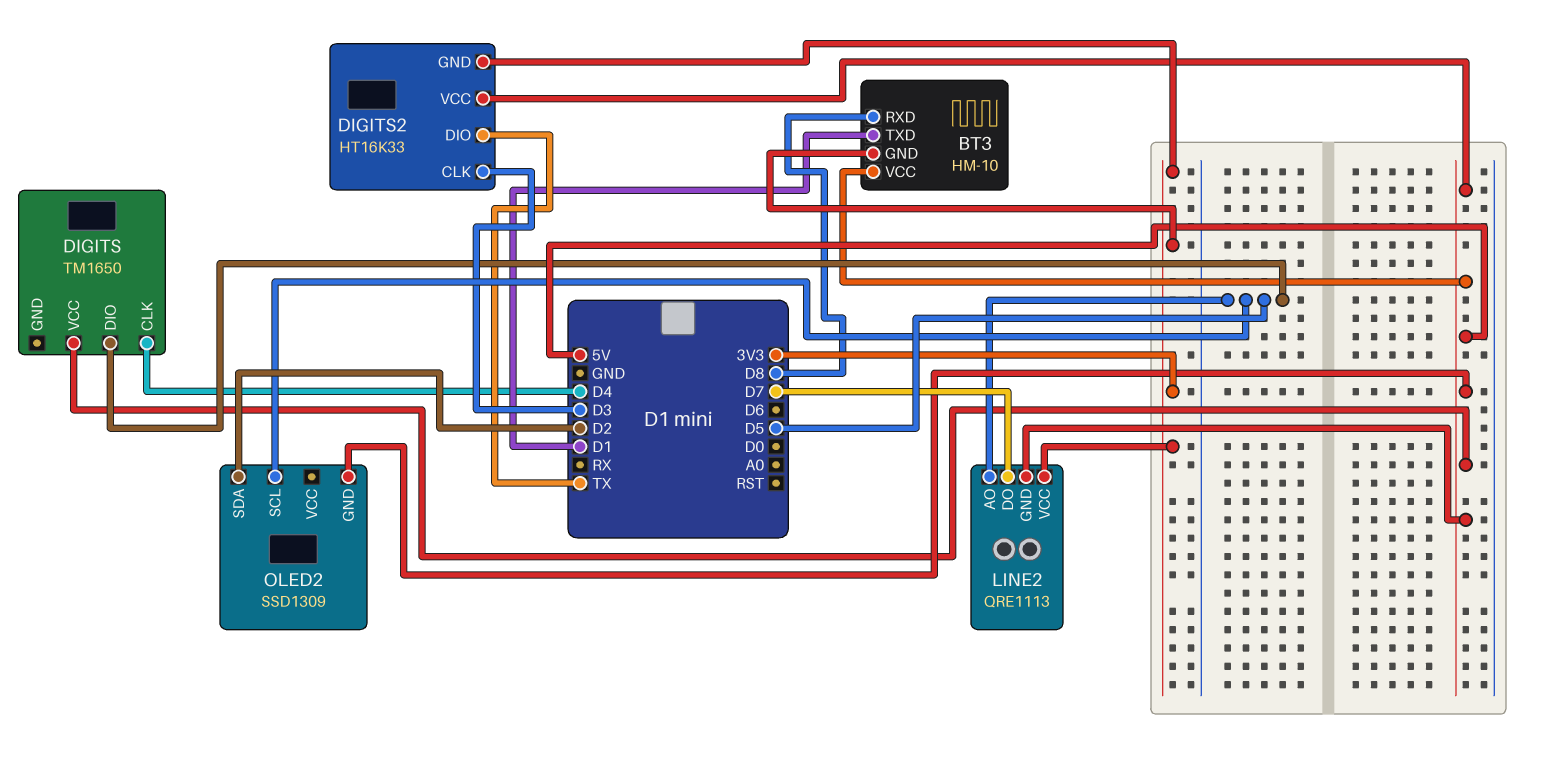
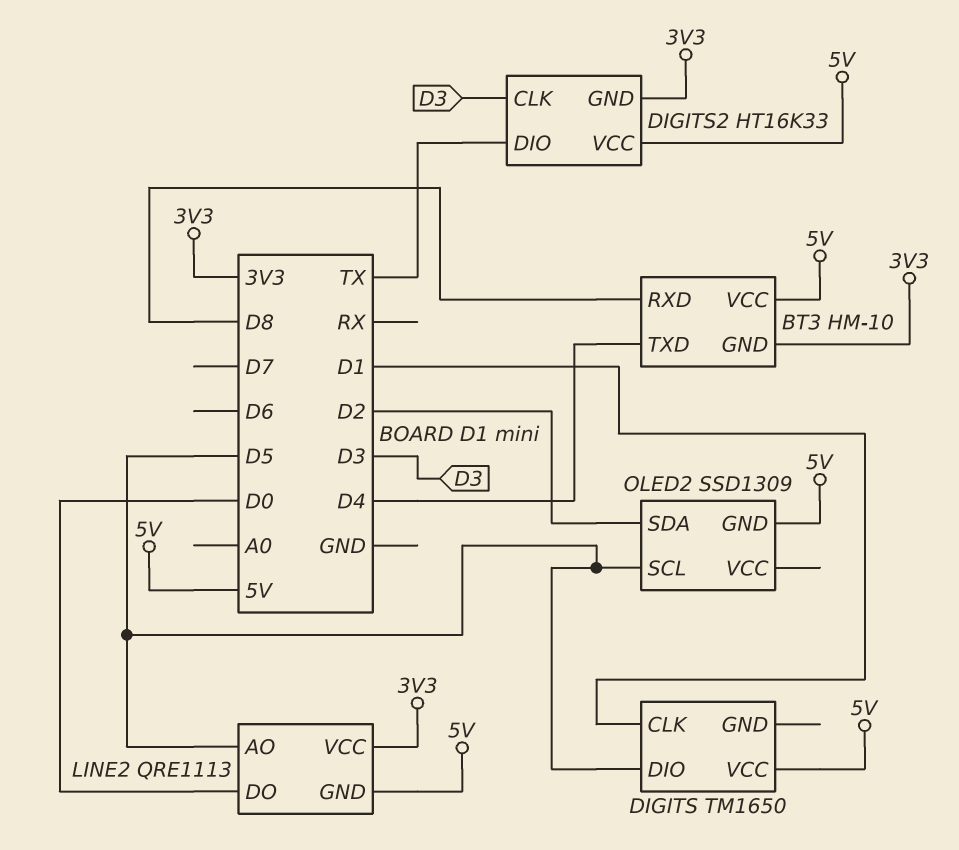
BT3 pin TXD: D1 -> D4
DIGITS pin CLK: D4 -> D1
LINE2 pin DO: D7 -> D0

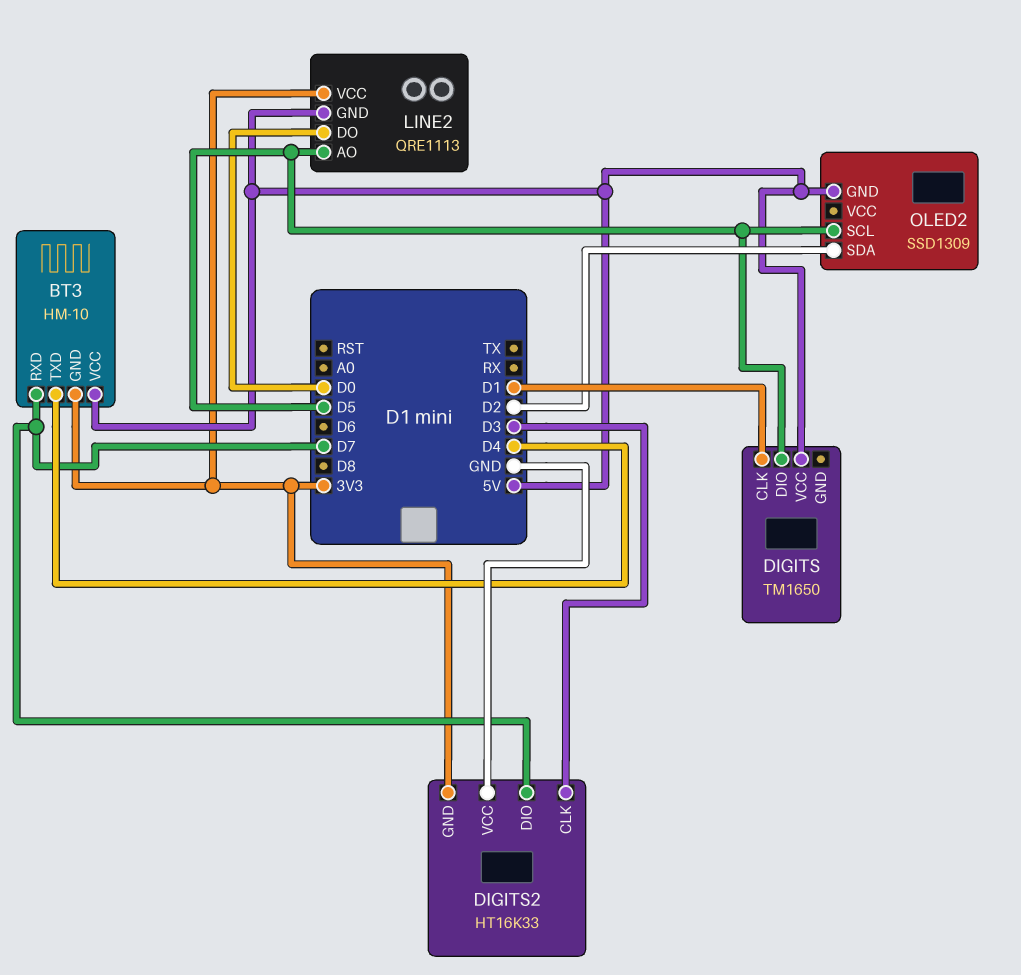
BT3 pin RXD: D8 -> D7
DIGITS2 pin DIO: TX -> D7
DIGITS2 pin VCC: 5V -> GND

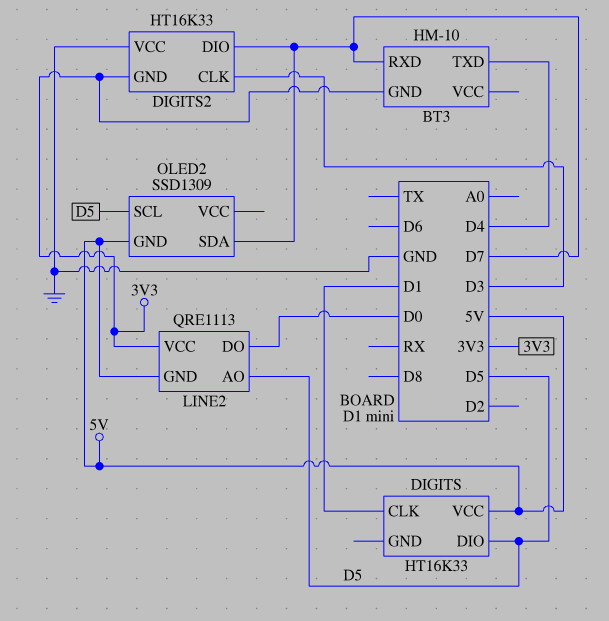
BT3 pin VCC: 5V -> none
DIGITS: TM1650 -> HT16K33
OLED2 pin SDA: D2 -> D7

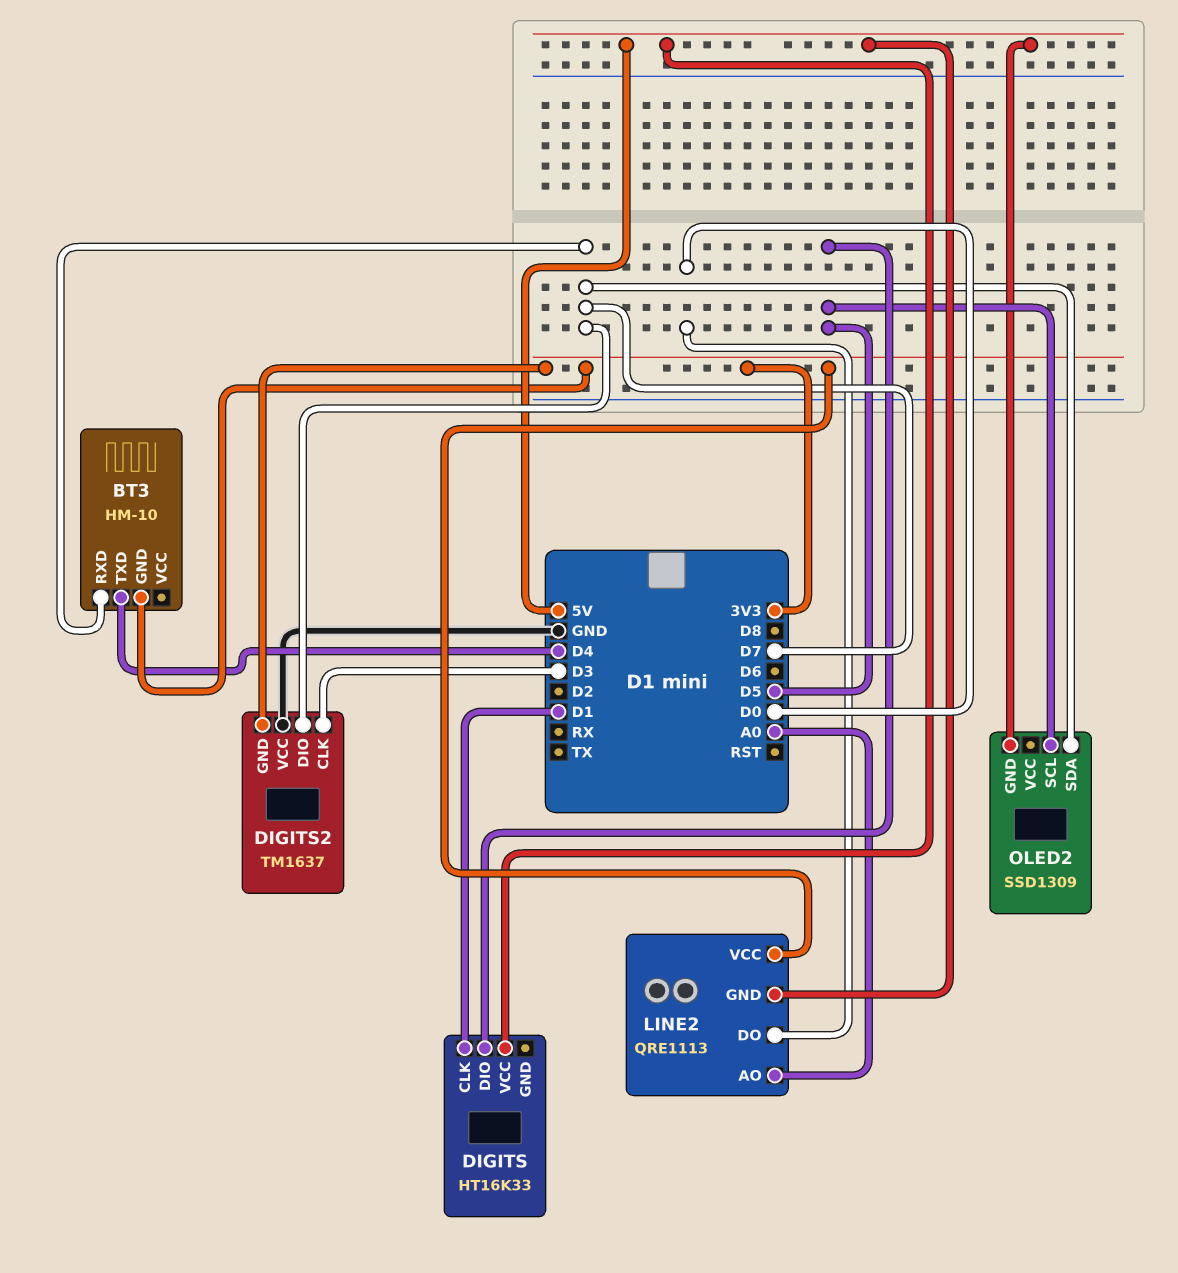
DIGITS2: HT16K33 -> TM1637
LINE2 pin AO: D5 -> A0

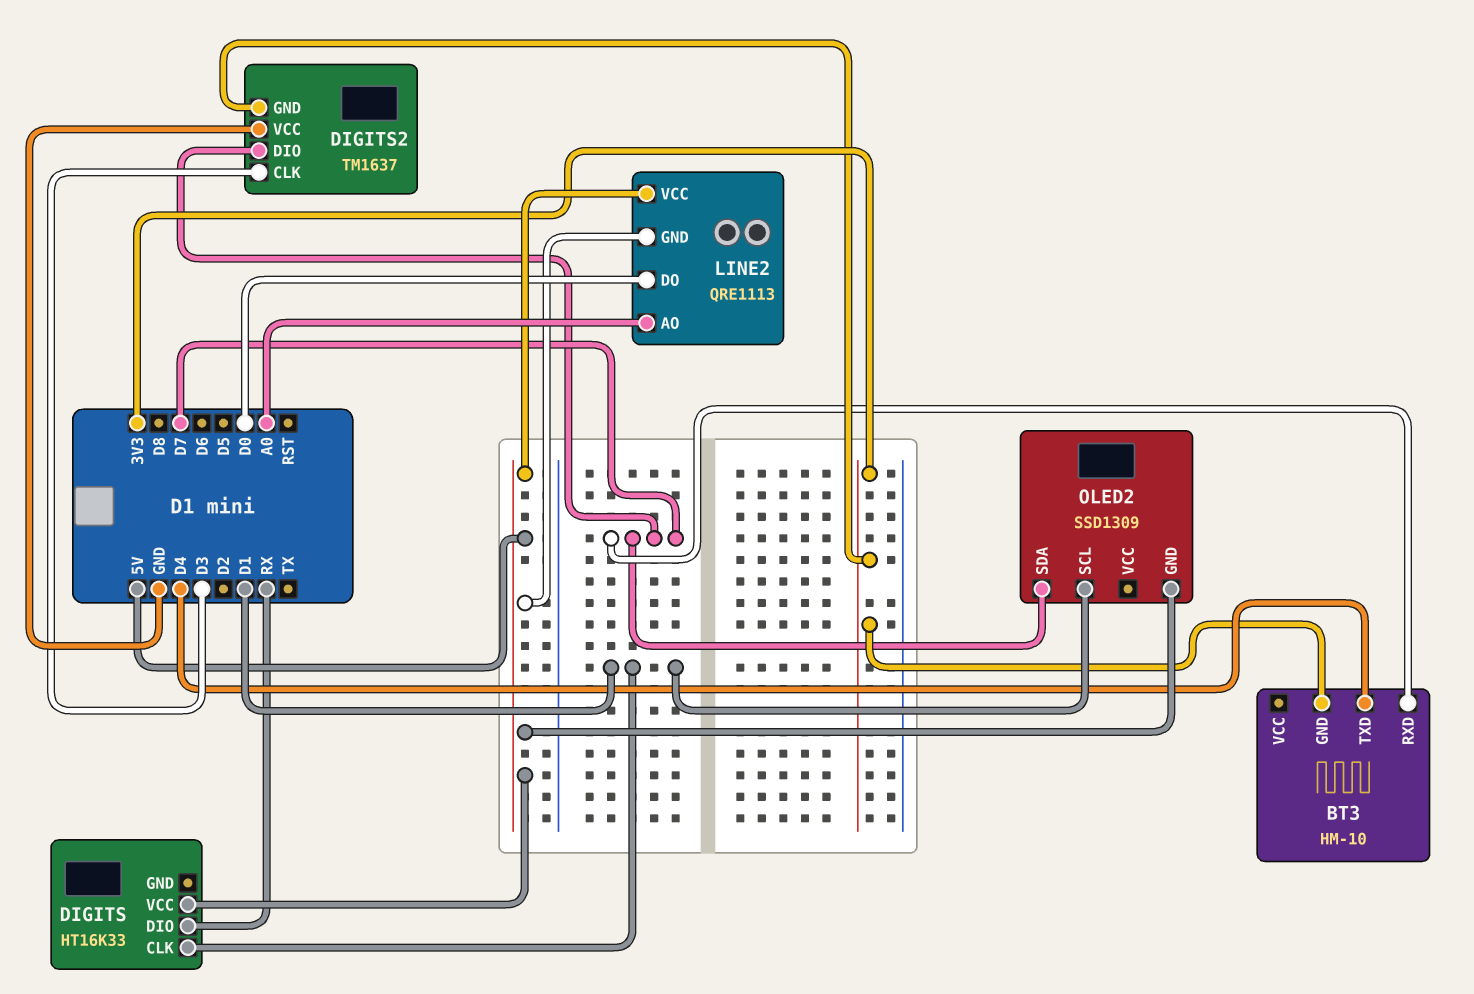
DIGITS pin DIO: D5 -> RX
LINE2 pin VCC: 3V3 -> 5V
OLED2 pin SCL: D5 -> D1

